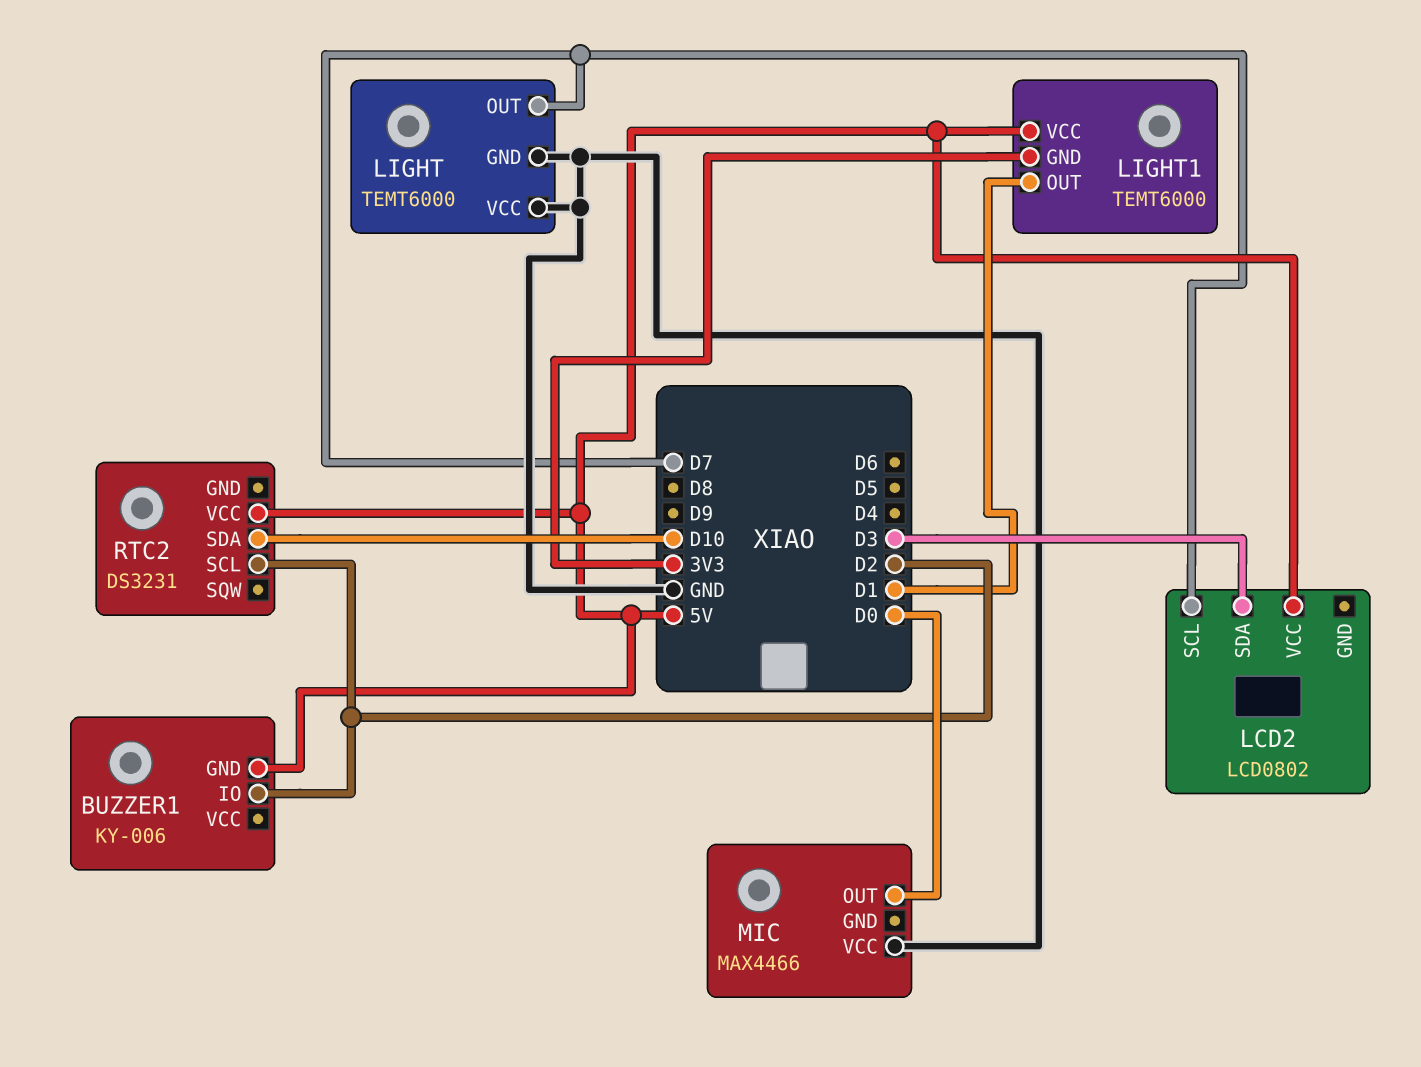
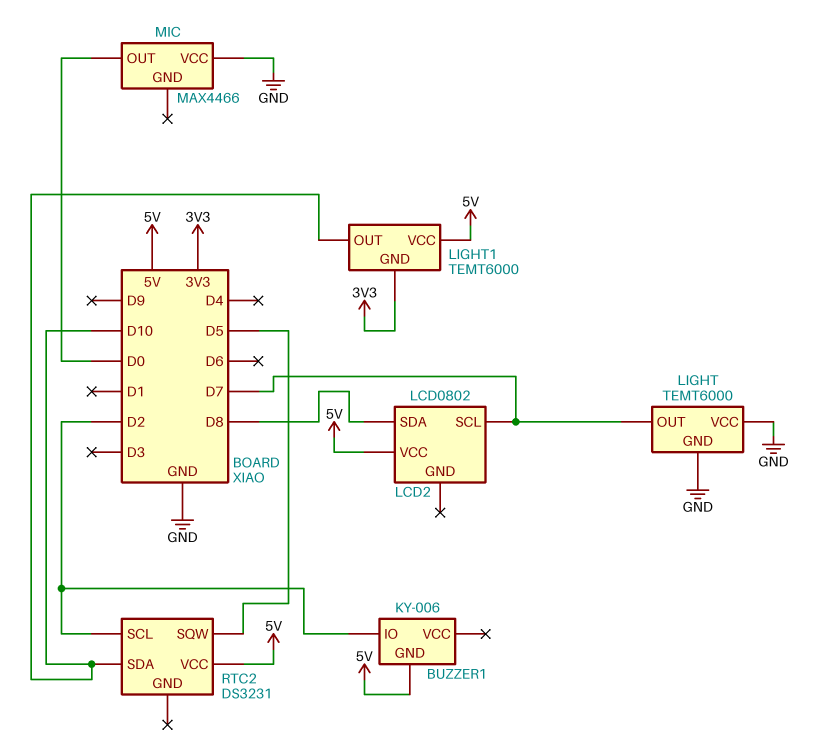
LCD2 pin SDA: D3 -> D8
LIGHT1 pin OUT: D1 -> D10
RTC2 pin SQW: none -> D5

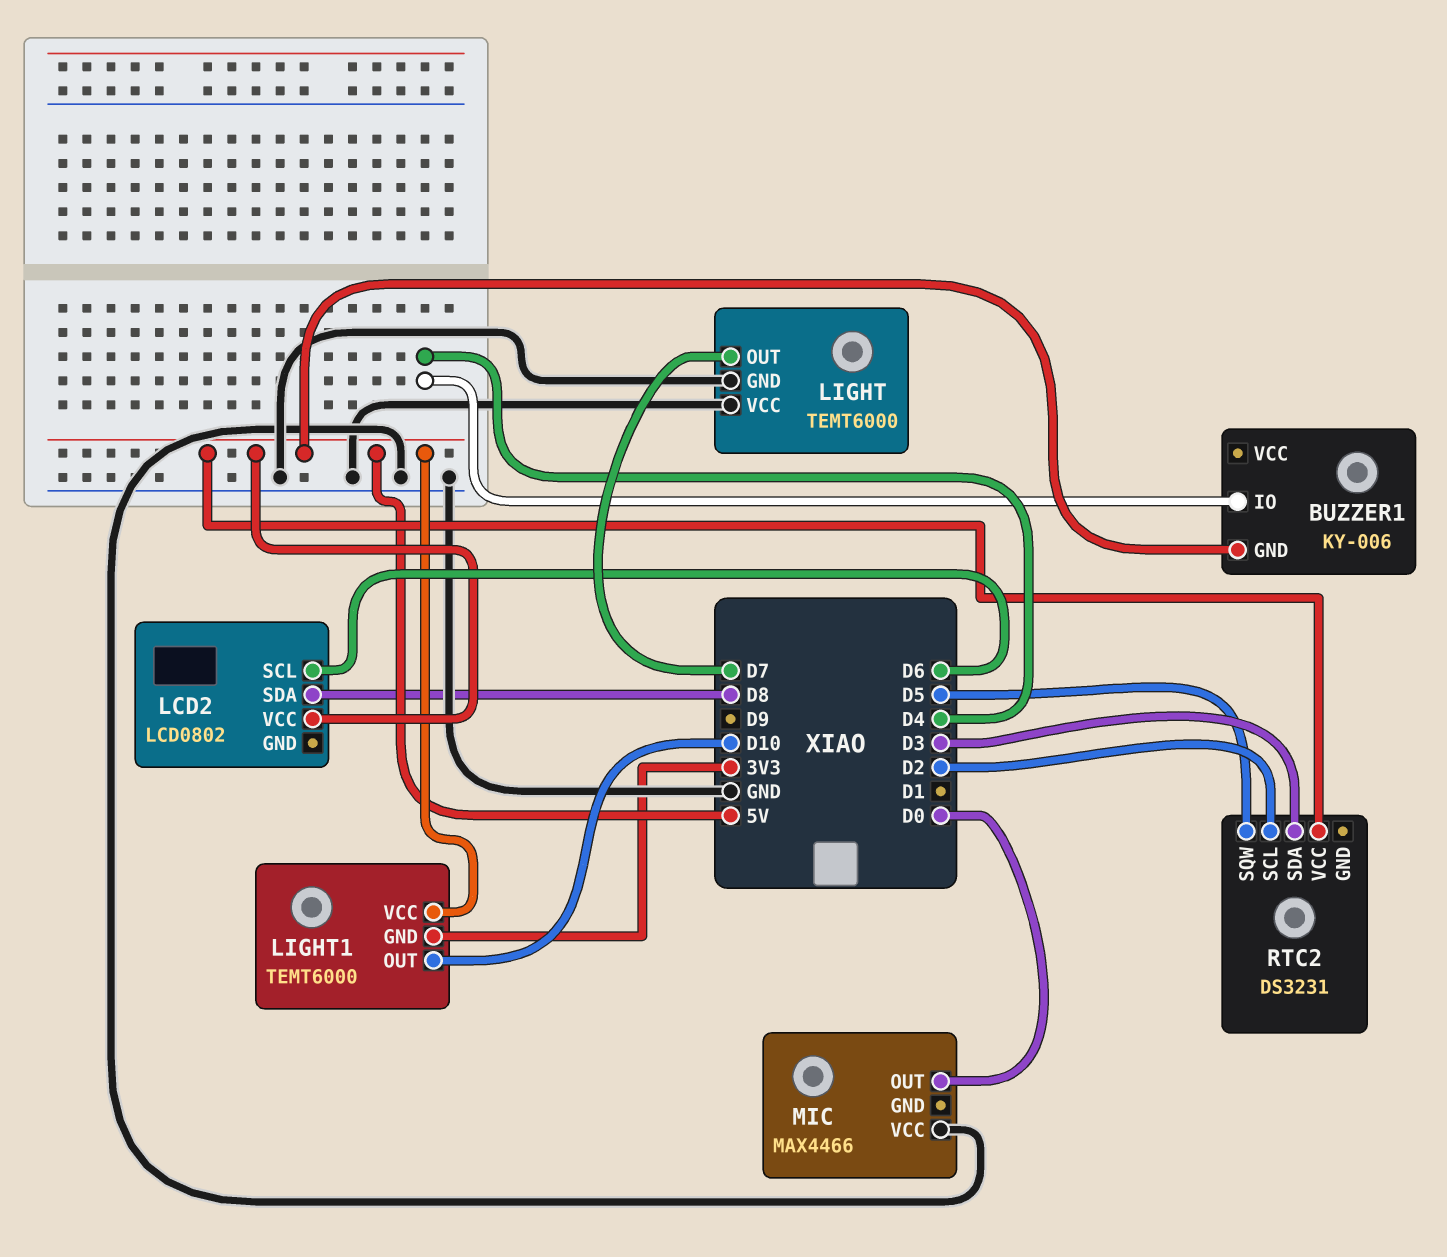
BUZZER1 pin IO: D2 -> D4
LCD2 pin SCL: D7 -> D6
RTC2 pin SDA: D10 -> D3

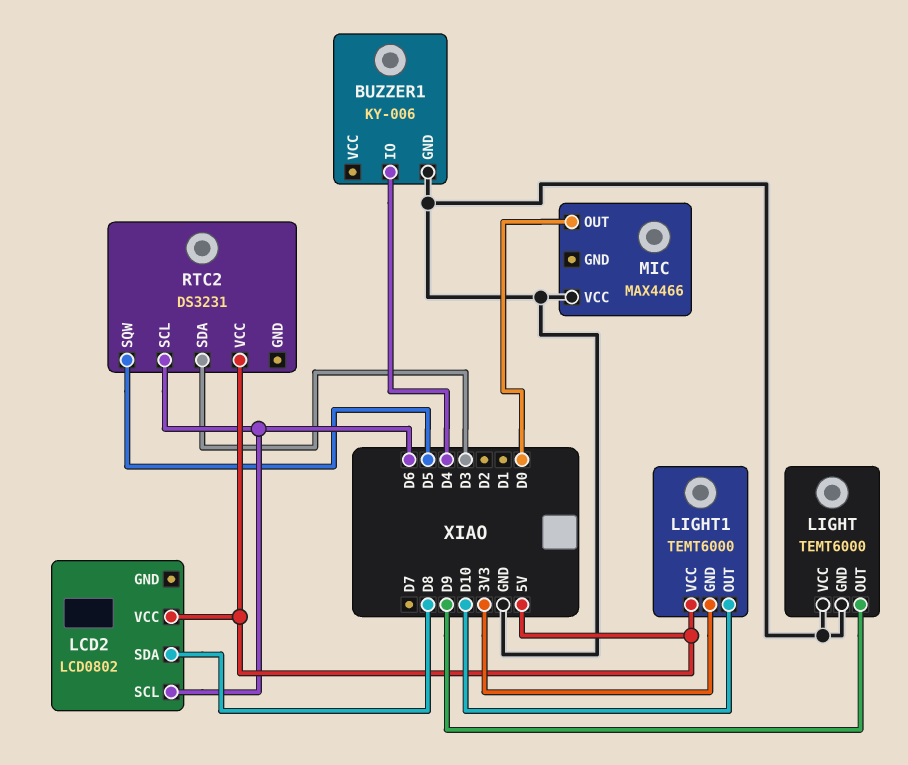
BUZZER1 pin GND: 5V -> GND
LIGHT pin OUT: D7 -> D9
RTC2 pin SCL: D2 -> D6

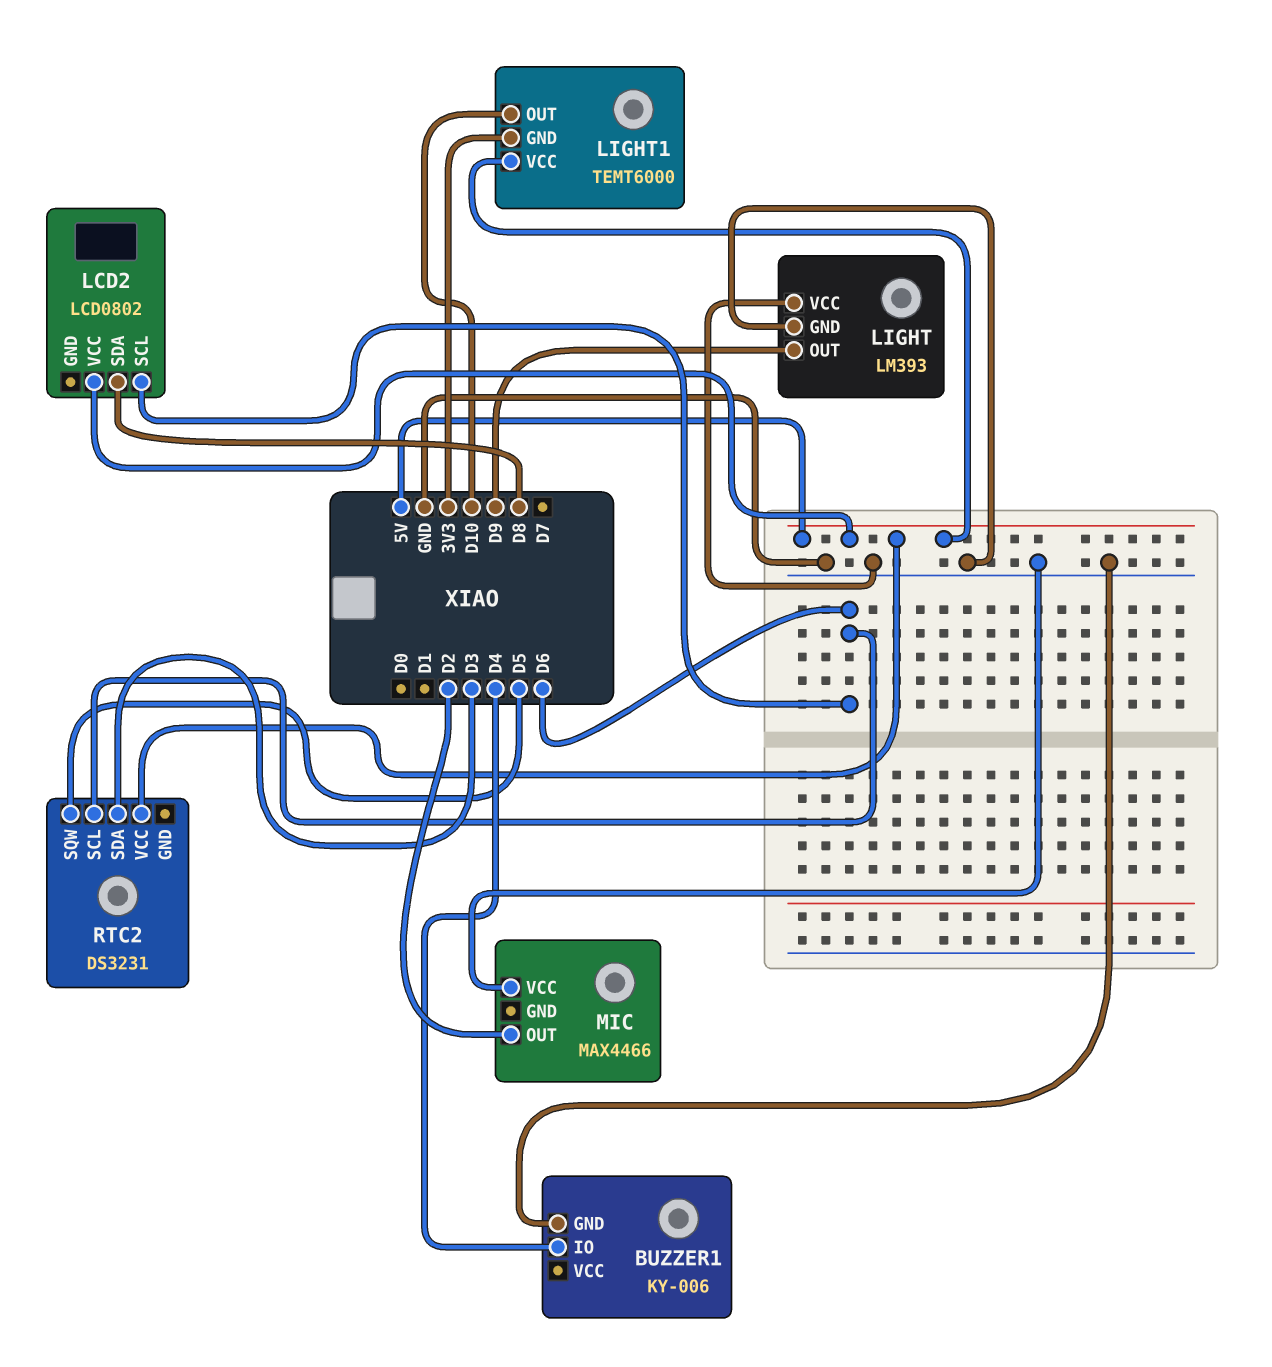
LIGHT: TEMT6000 -> LM393
MIC pin OUT: D0 -> D2

